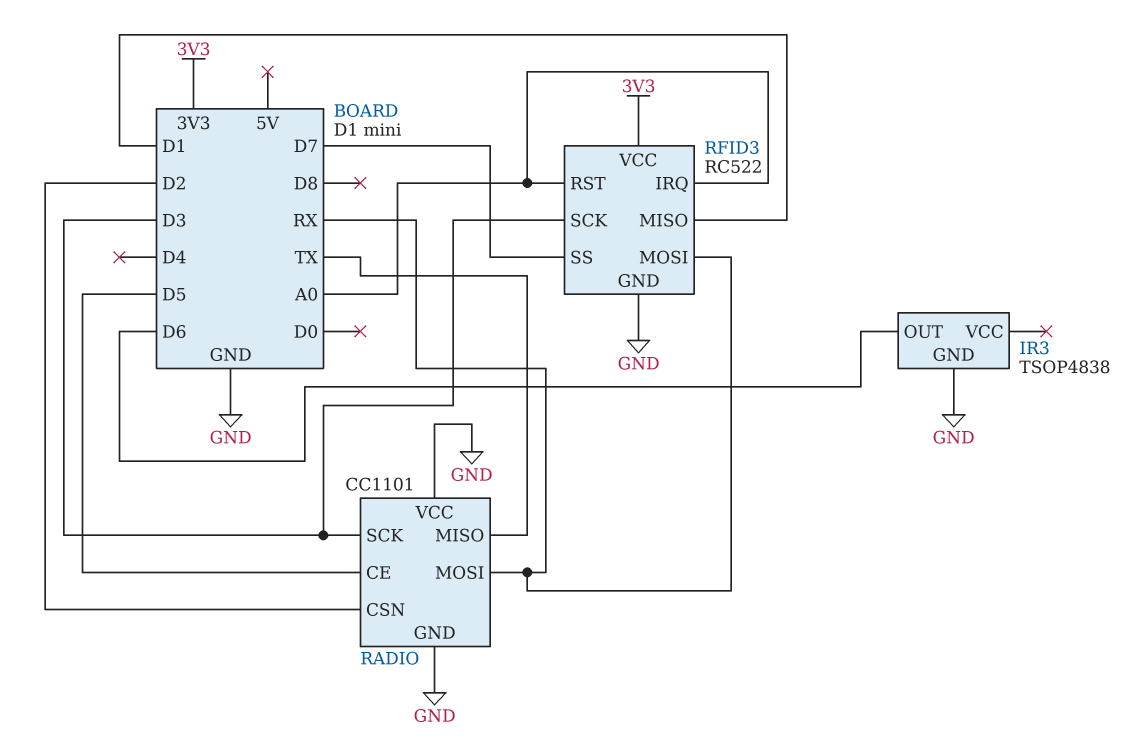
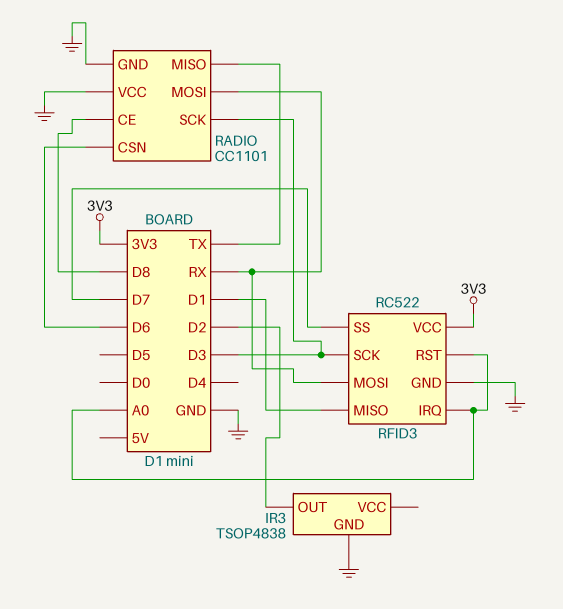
IR3 pin OUT: D6 -> D2
RADIO pin CE: D5 -> D8
RADIO pin CSN: D2 -> D6

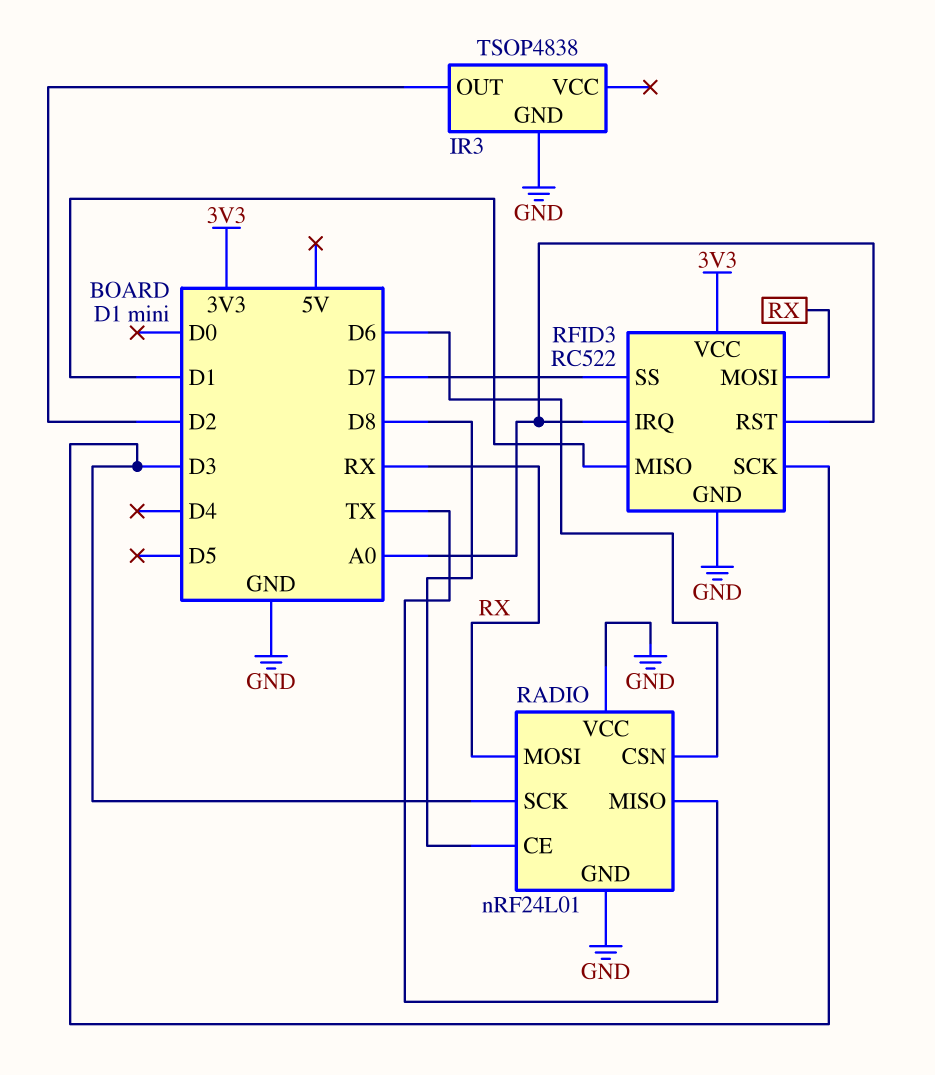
RADIO: CC1101 -> nRF24L01

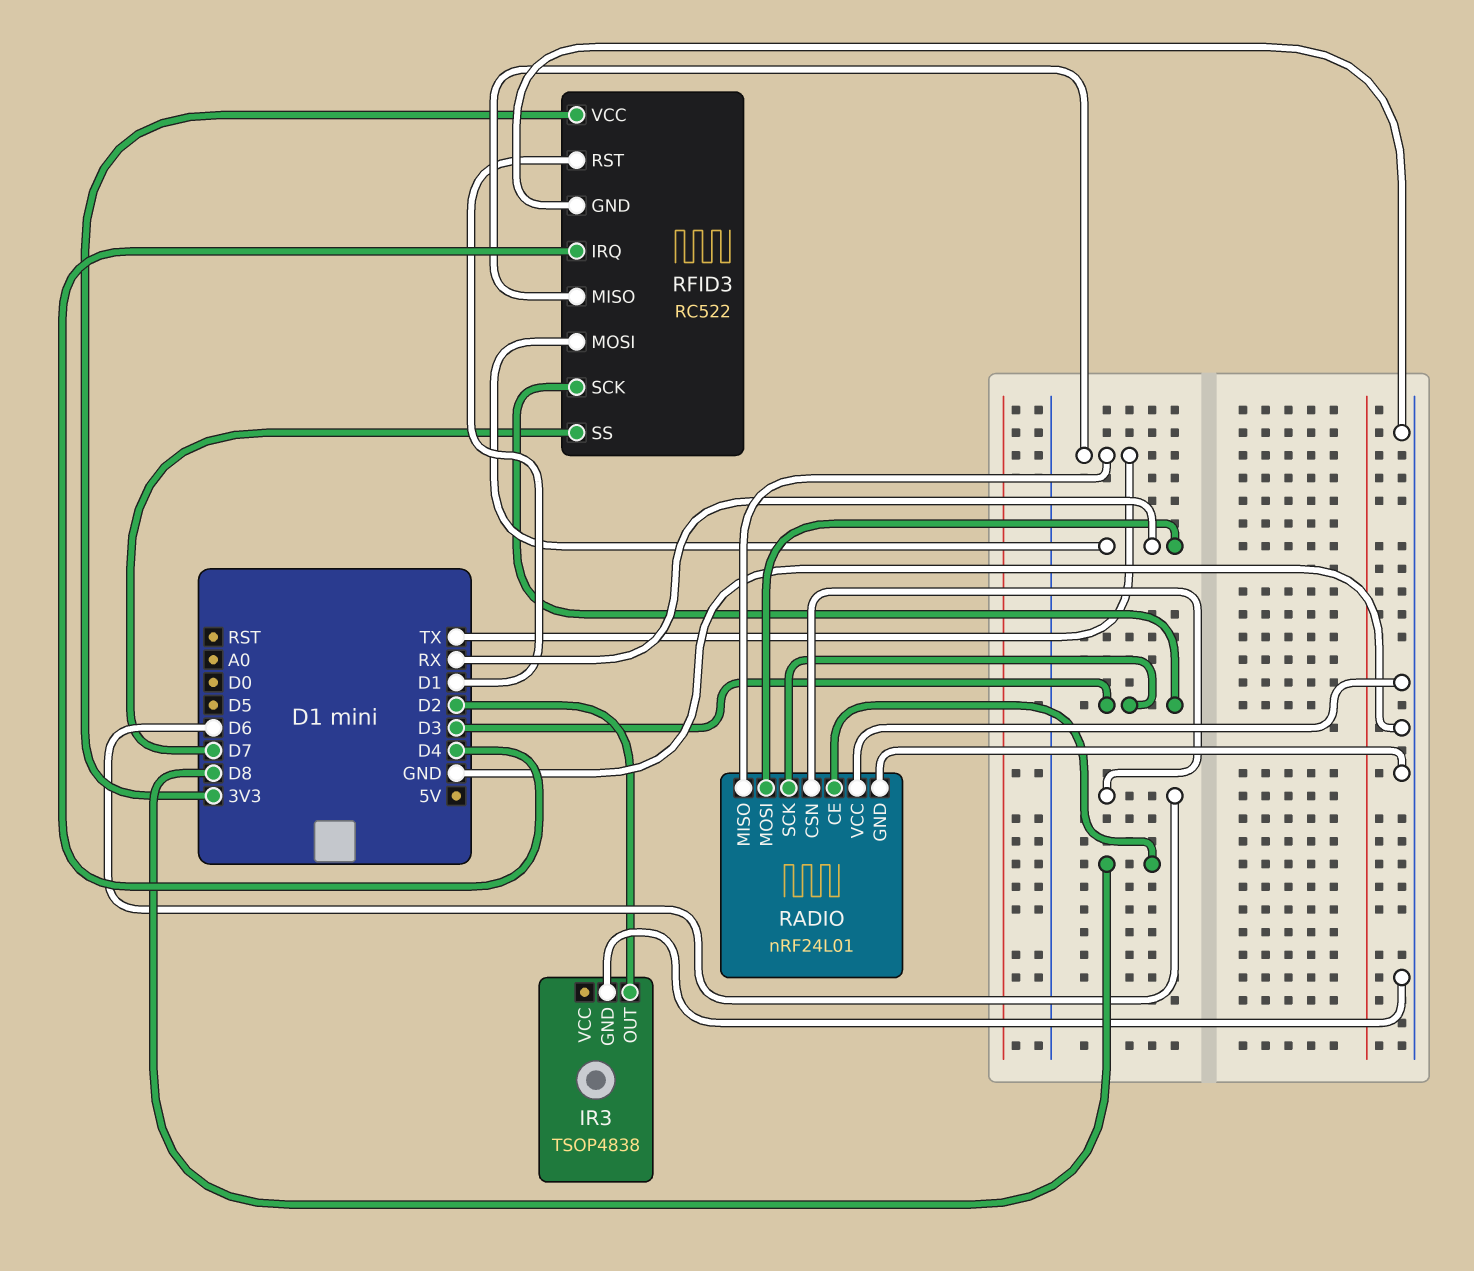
RFID3 pin IRQ: A0 -> D4
RFID3 pin MISO: D1 -> TX
RFID3 pin RST: A0 -> D1

